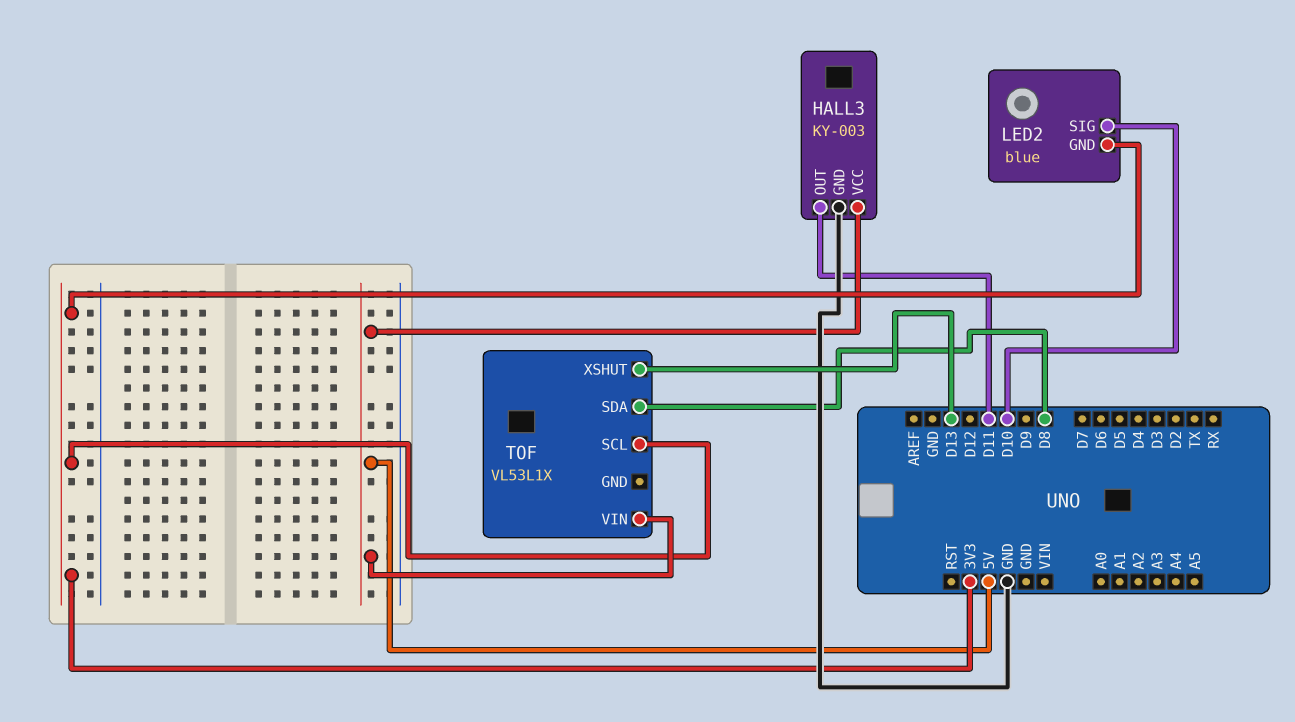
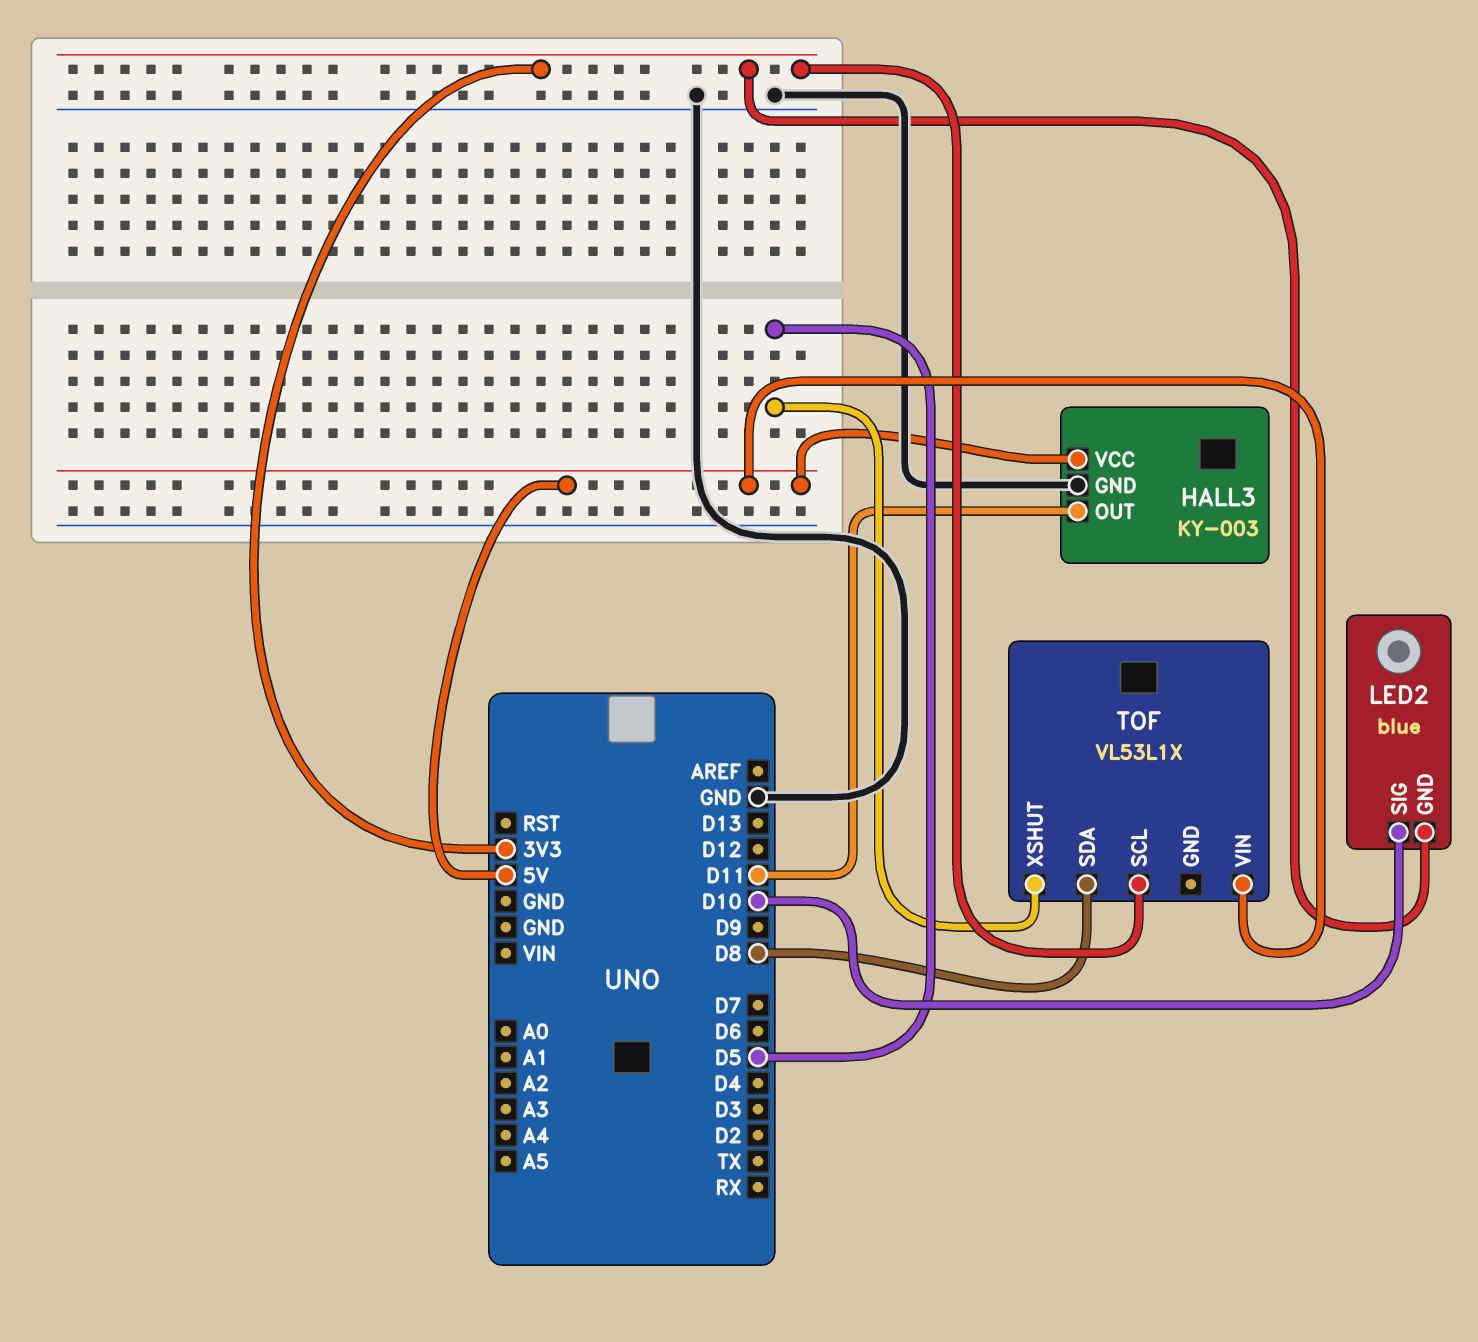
TOF pin XSHUT: D13 -> D5

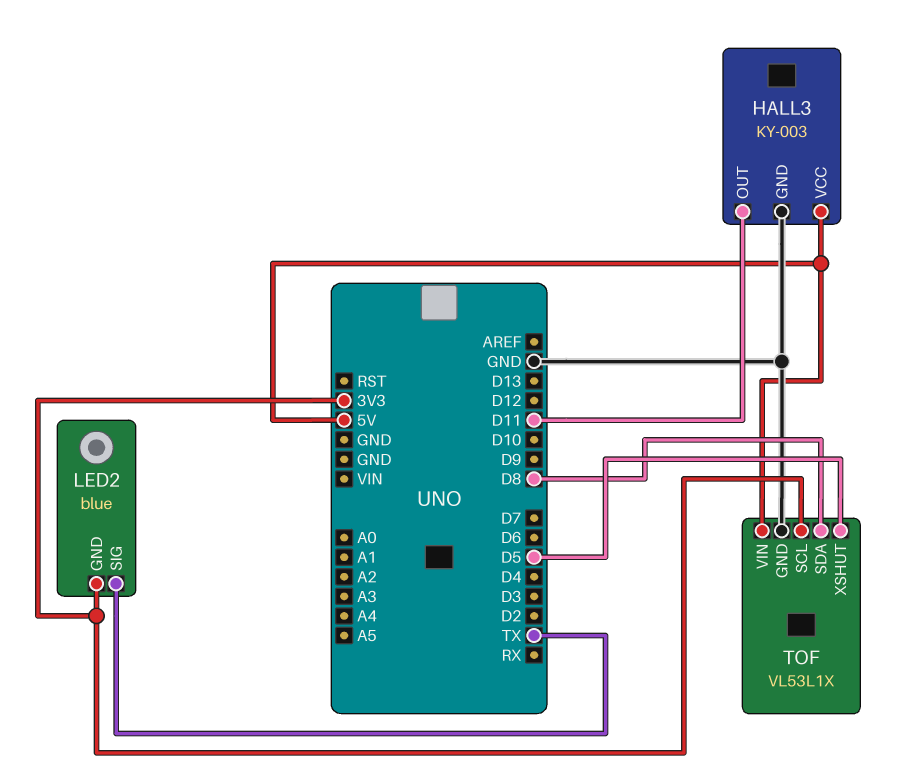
LED2 pin SIG: D10 -> TX
TOF pin GND: none -> GND

